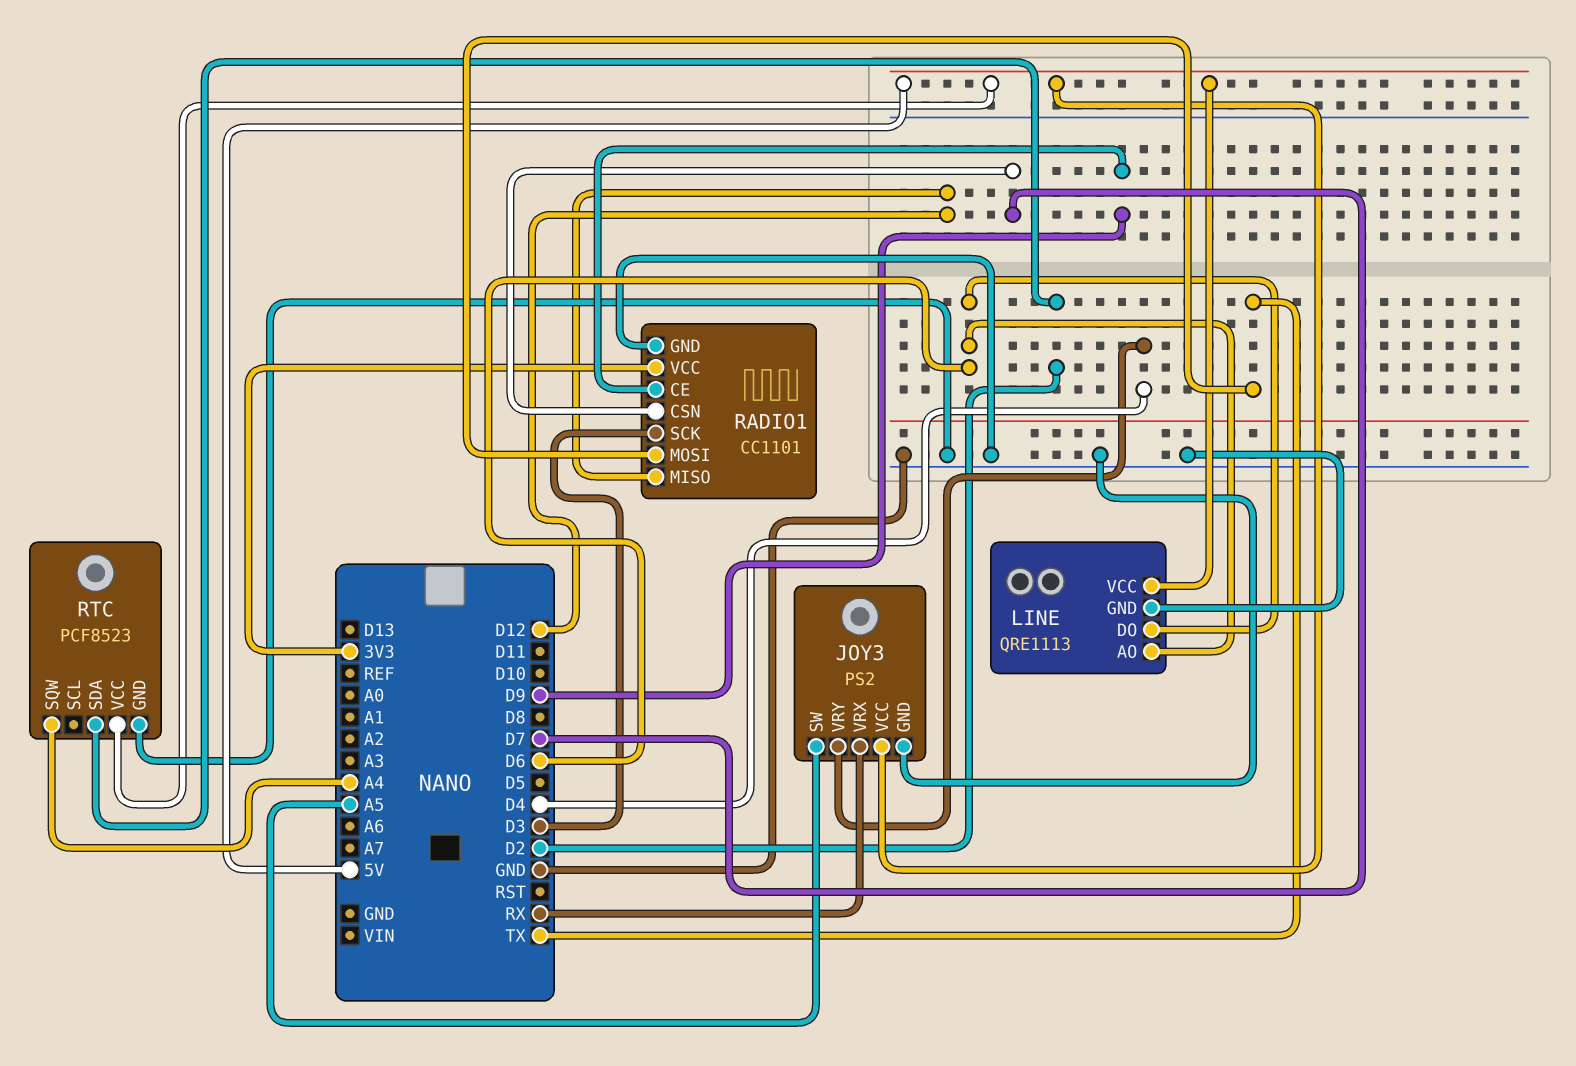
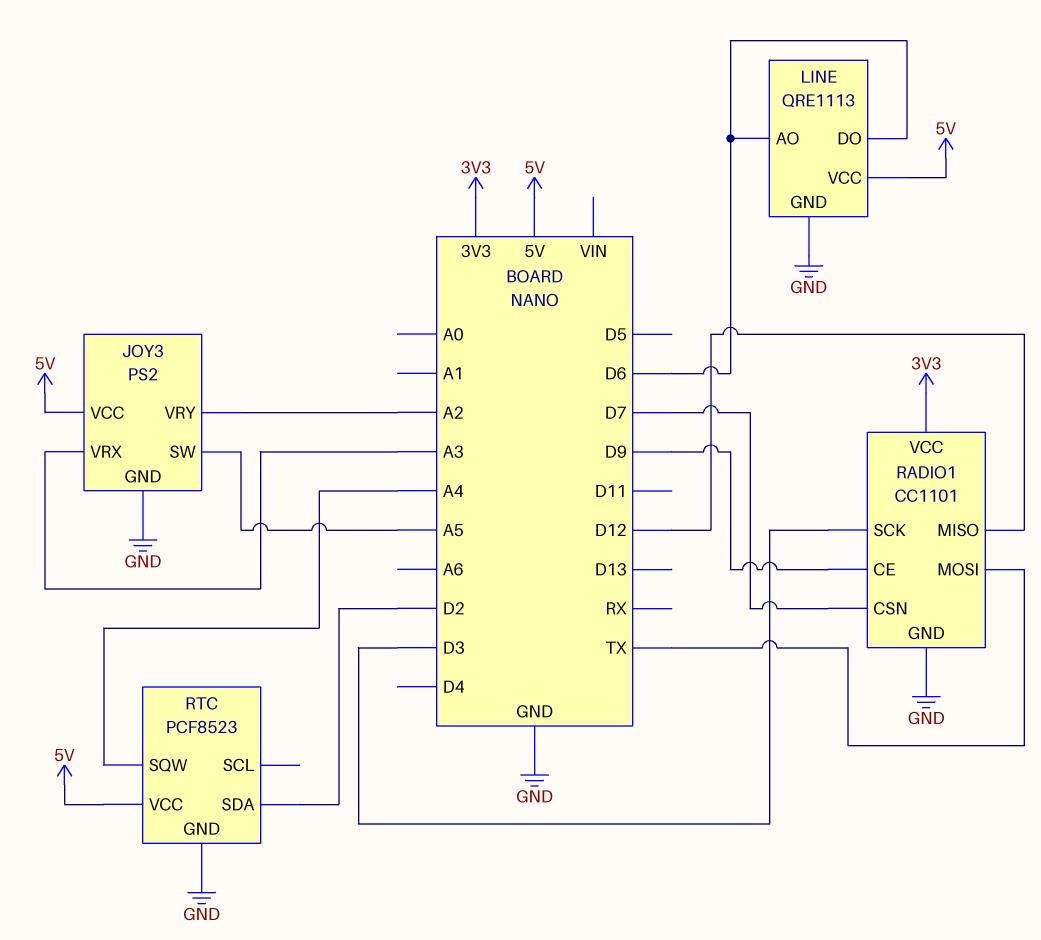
JOY3 pin VRX: RX -> A3
JOY3 pin VRY: D4 -> A2

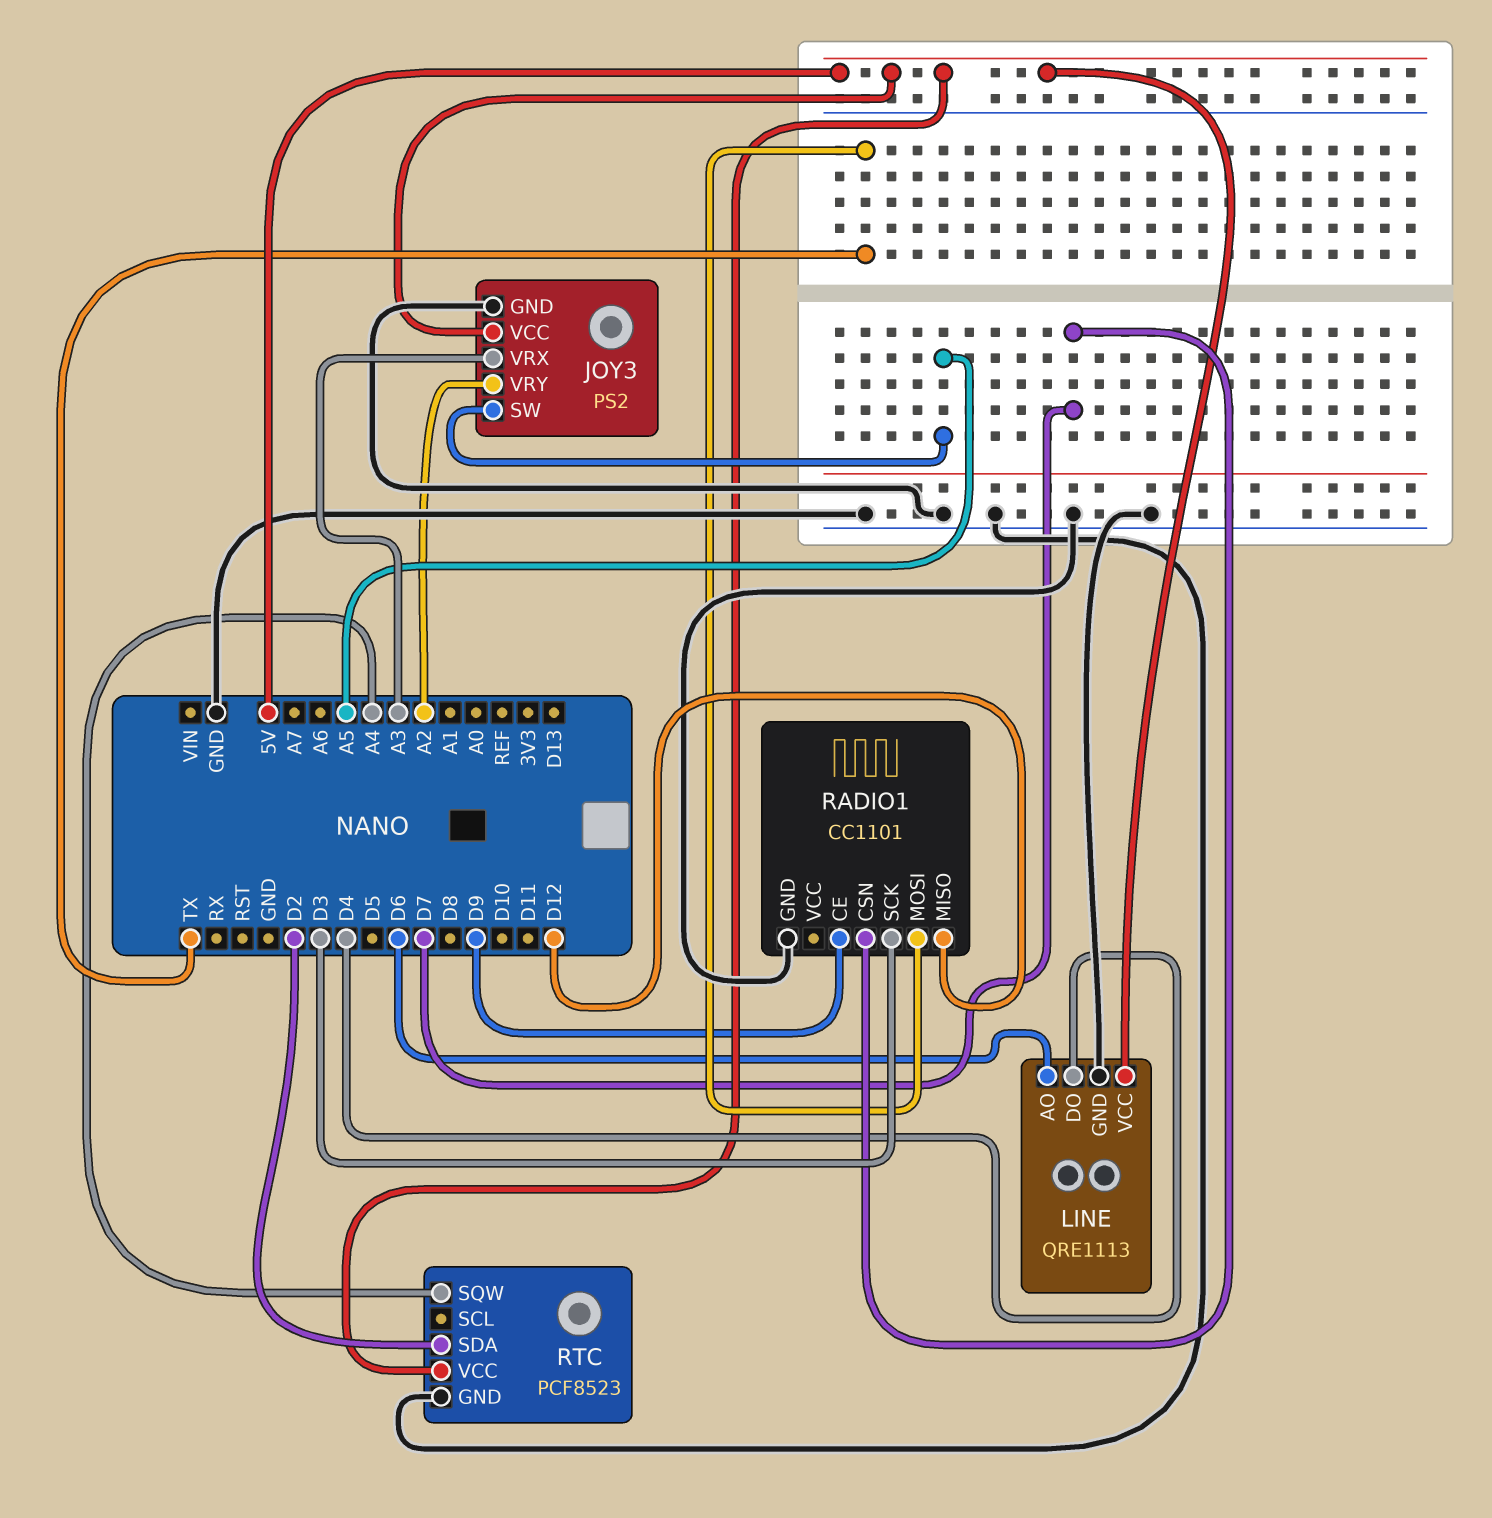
LINE pin DO: D6 -> D4
RADIO1 pin VCC: 3V3 -> none

